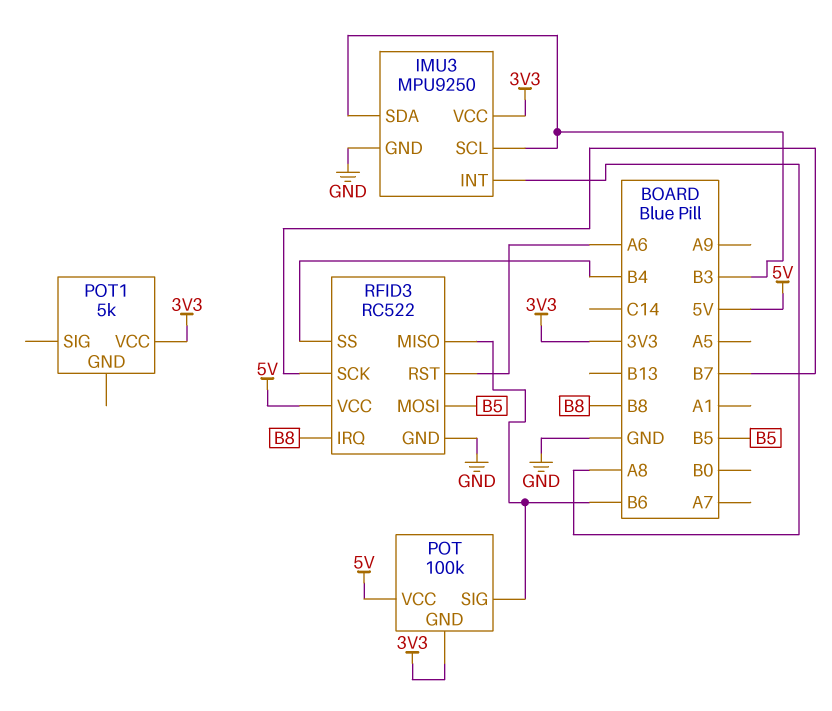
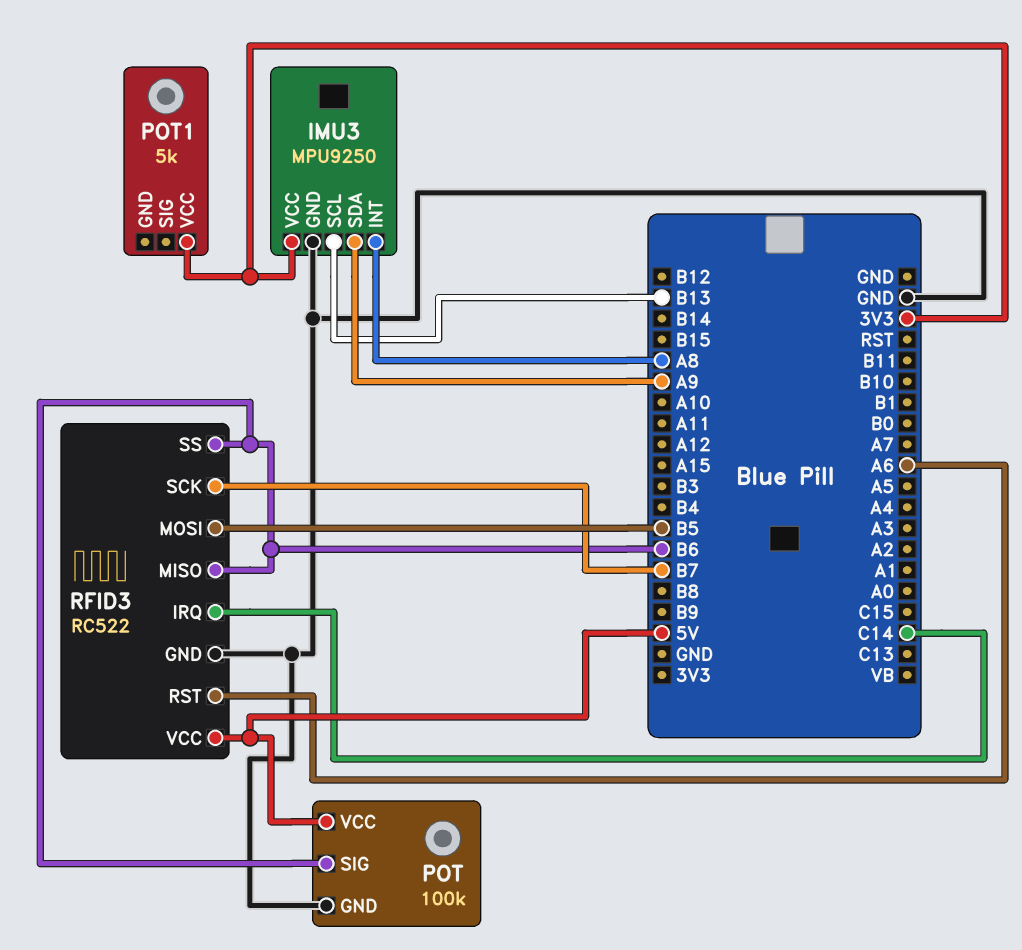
IMU3 pin SCL: B3 -> B13
IMU3 pin SDA: B3 -> A9
POT pin GND: 3V3 -> GND
RFID3 pin IRQ: B8 -> C14
RFID3 pin SS: B4 -> B6

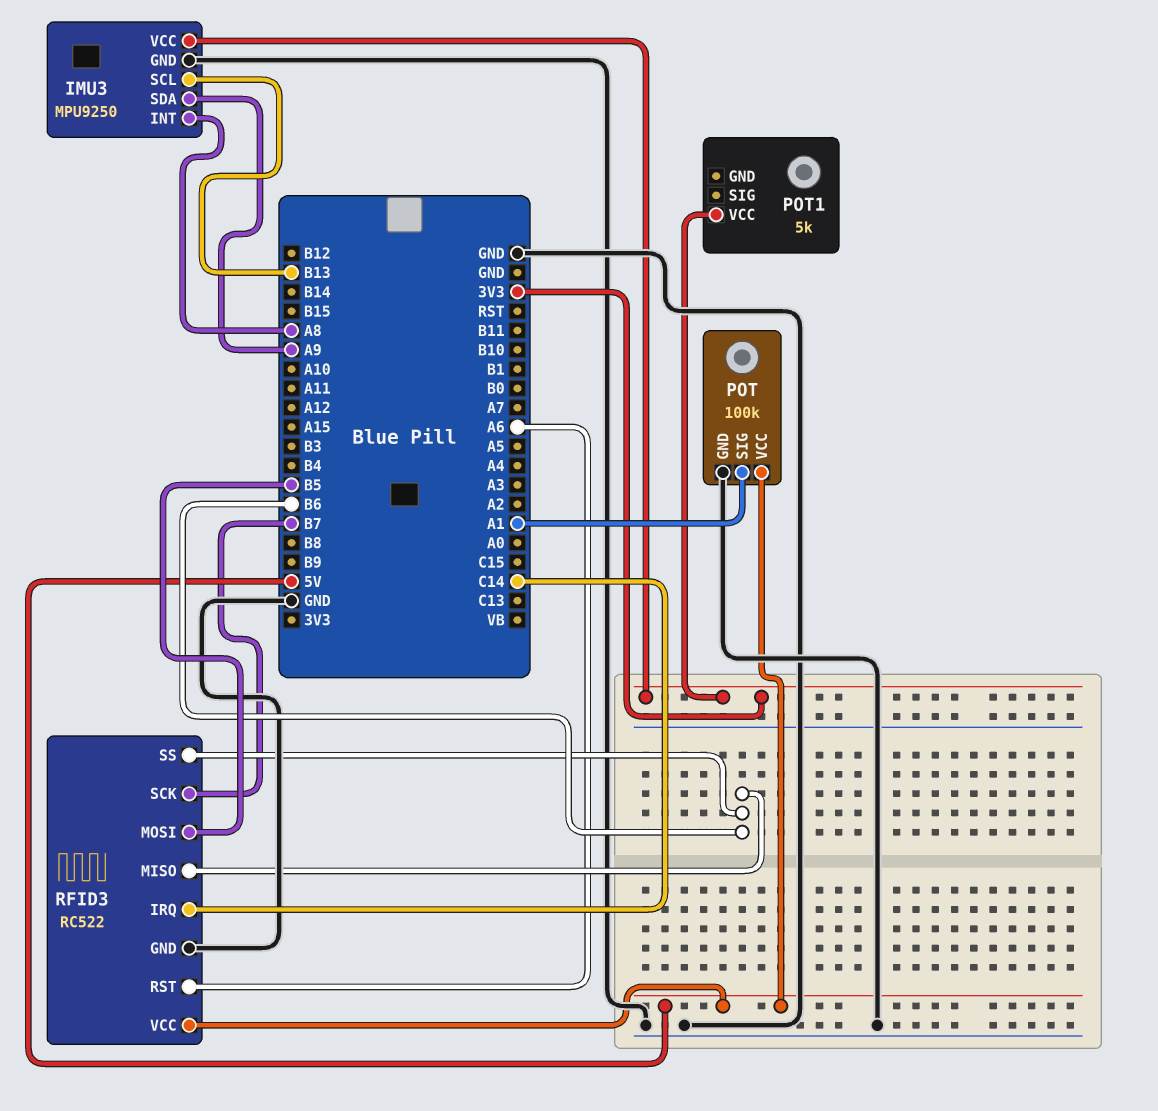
POT pin SIG: B6 -> A1

